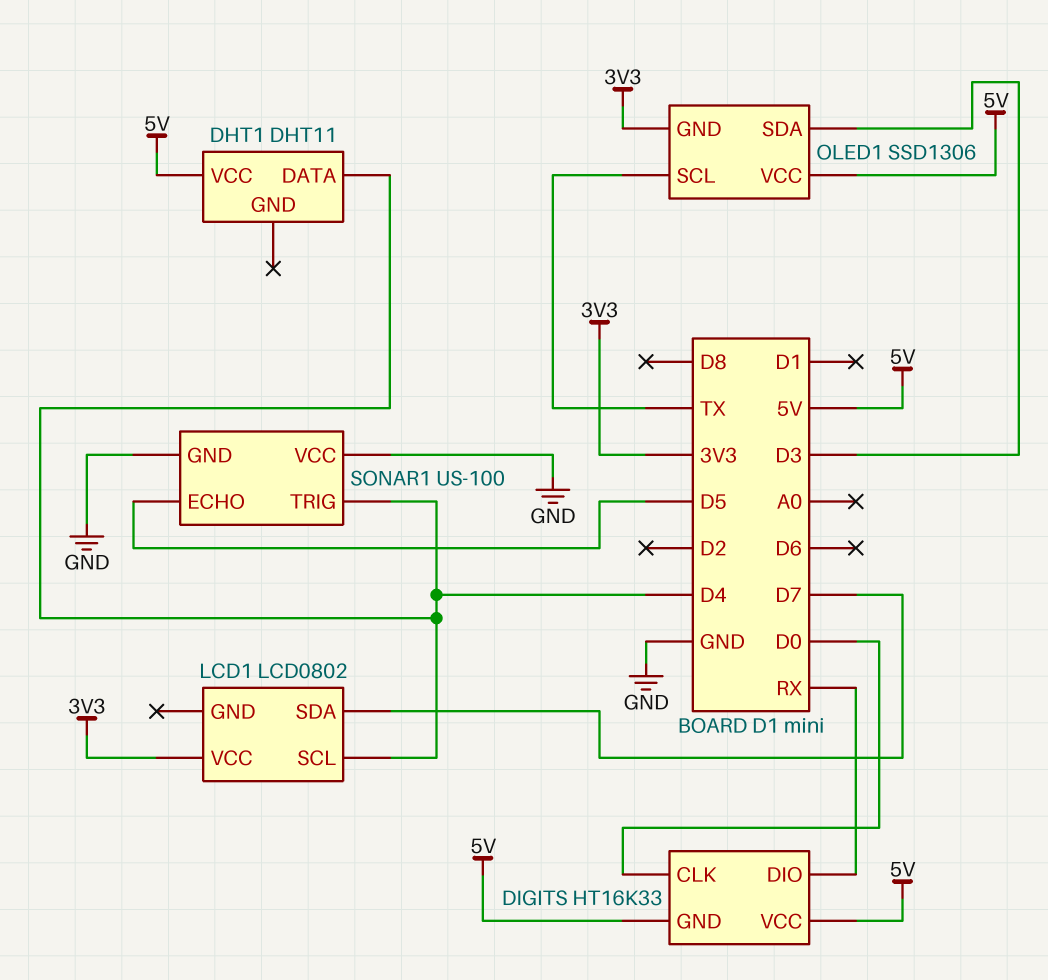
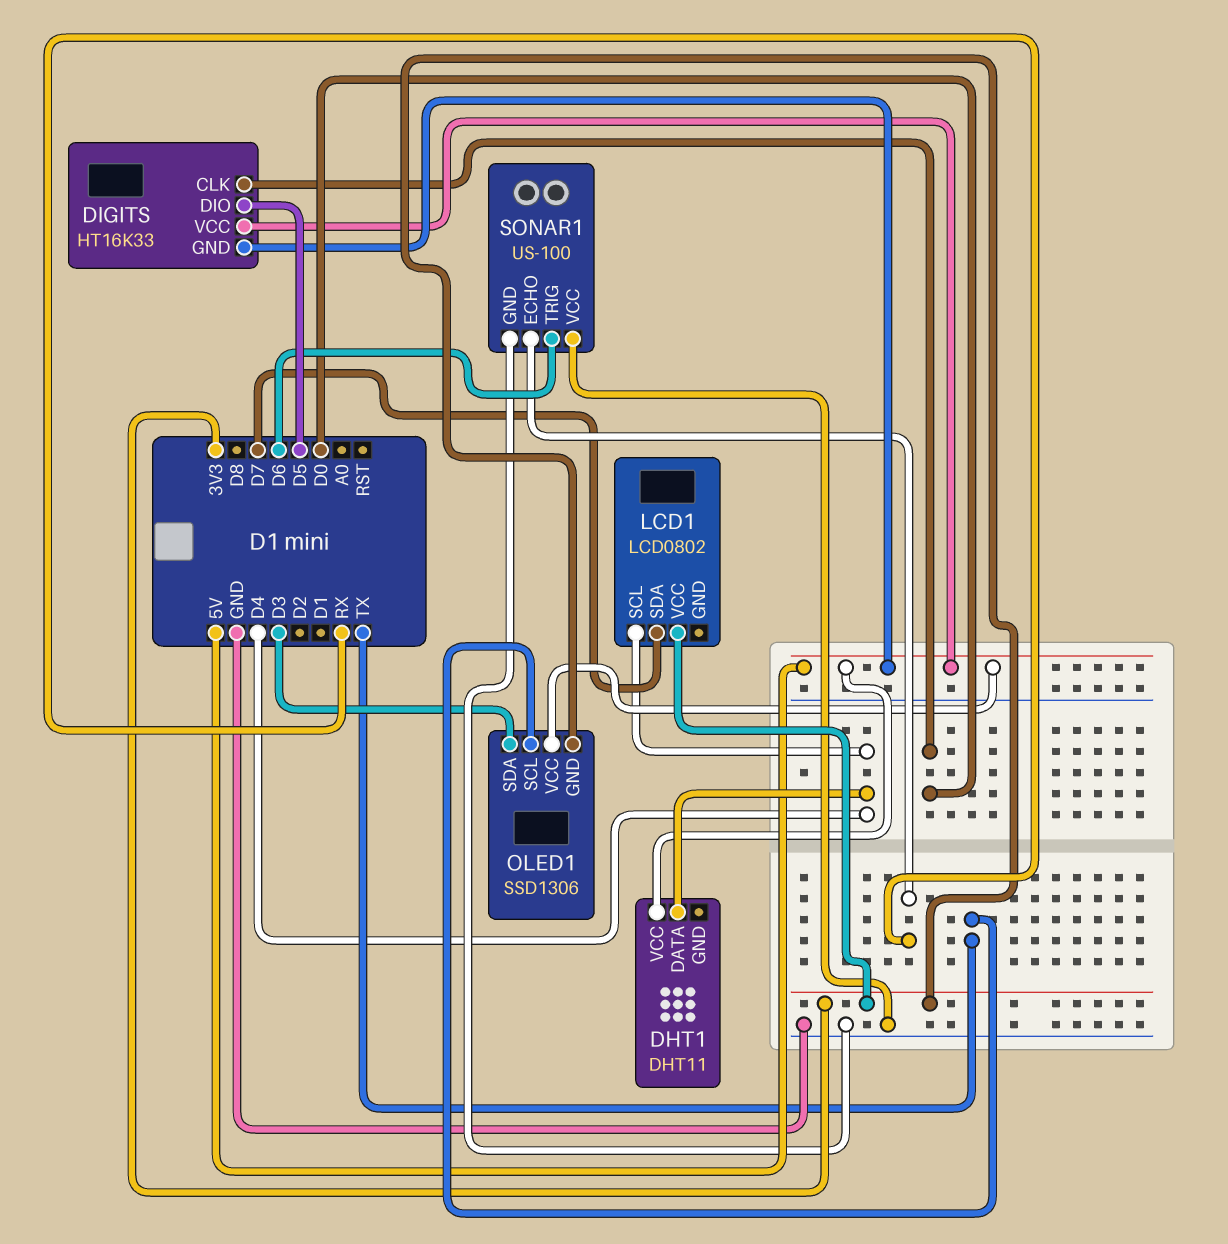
DIGITS pin DIO: RX -> D5
SONAR1 pin ECHO: D5 -> RX
SONAR1 pin TRIG: D4 -> D6

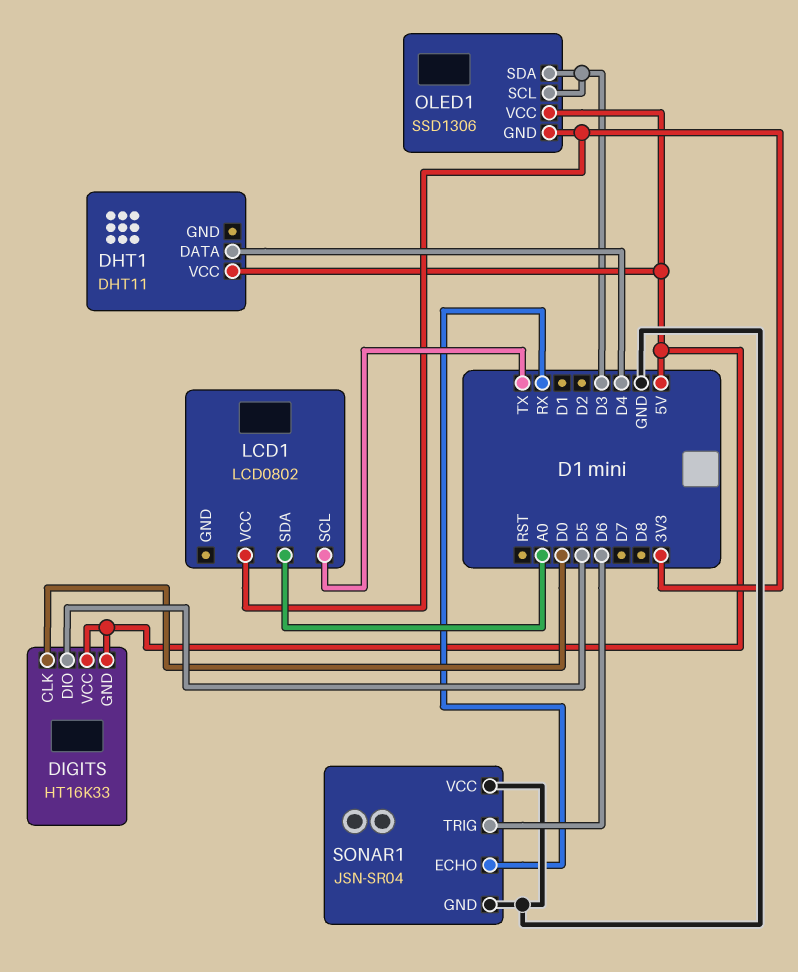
LCD1 pin SCL: D4 -> TX
LCD1 pin SDA: D7 -> A0
OLED1 pin SCL: TX -> D3
SONAR1: US-100 -> JSN-SR04

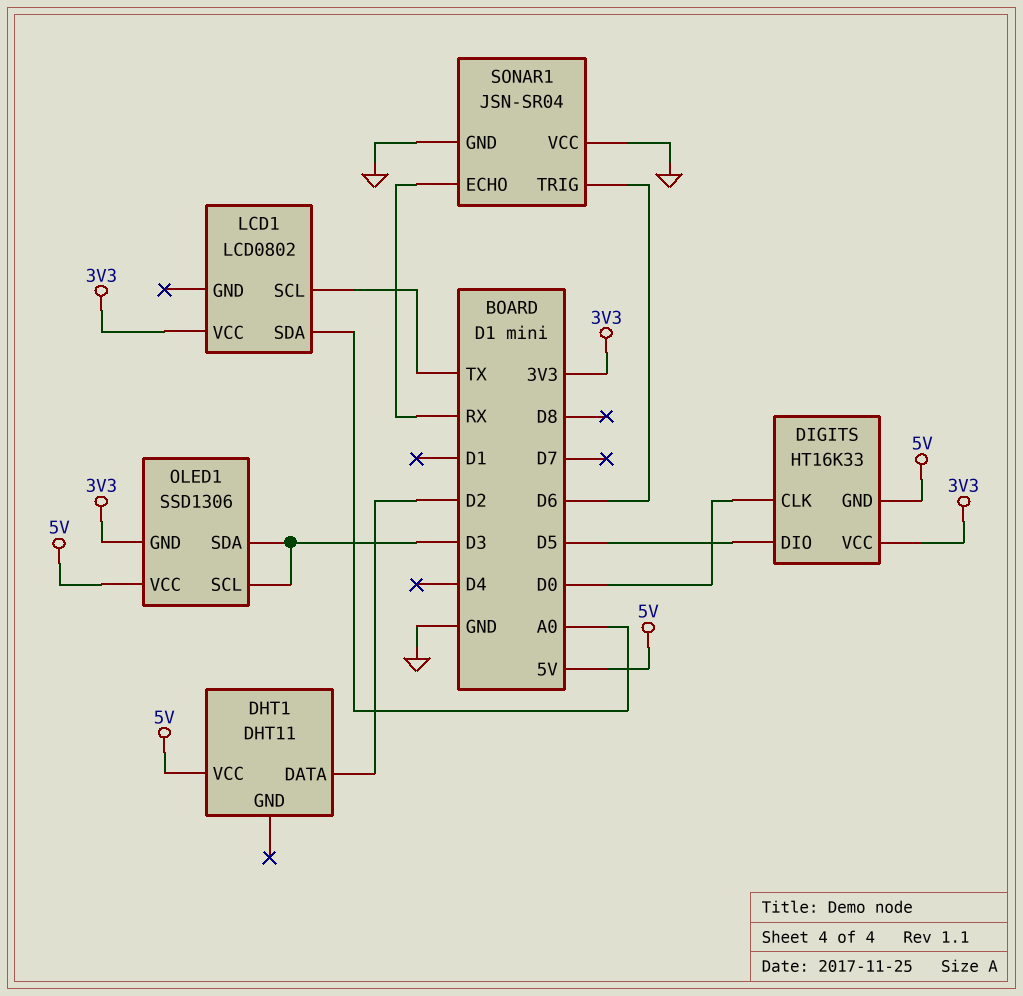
DHT1 pin DATA: D4 -> D2
DIGITS pin VCC: 5V -> 3V3

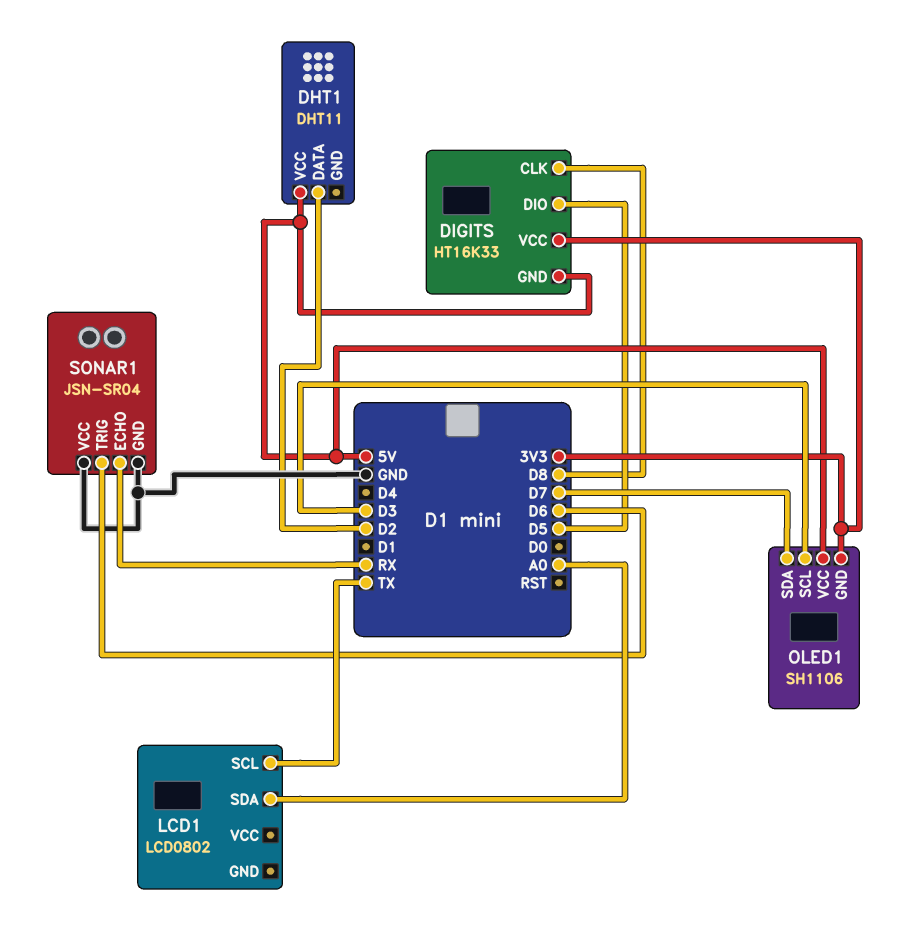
DIGITS pin CLK: D0 -> D8
LCD1 pin VCC: 3V3 -> none
OLED1: SSD1306 -> SH1106
OLED1 pin SDA: D3 -> D7

